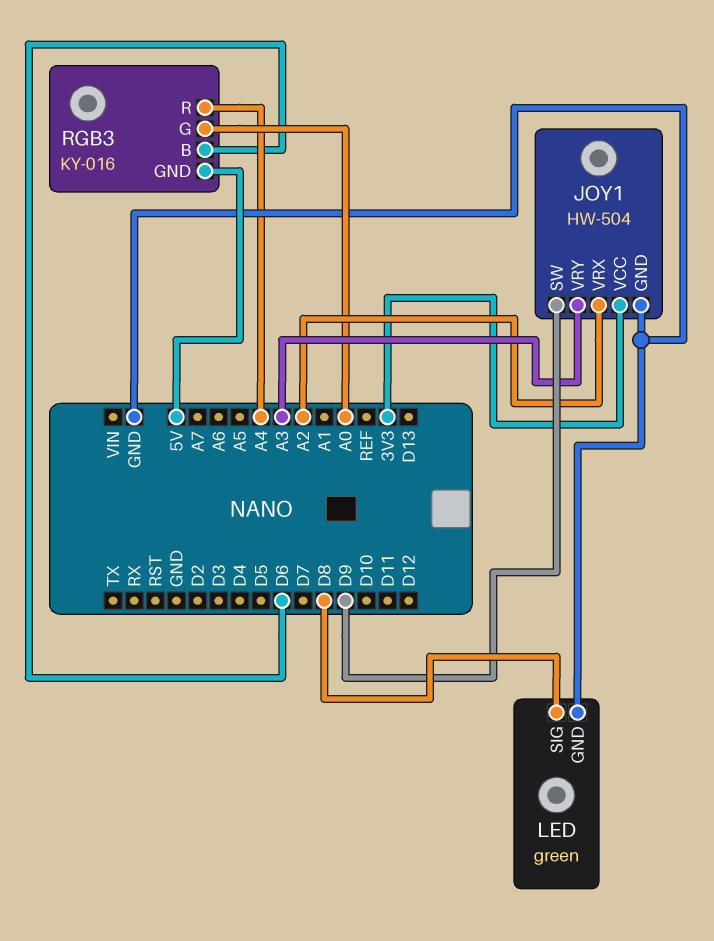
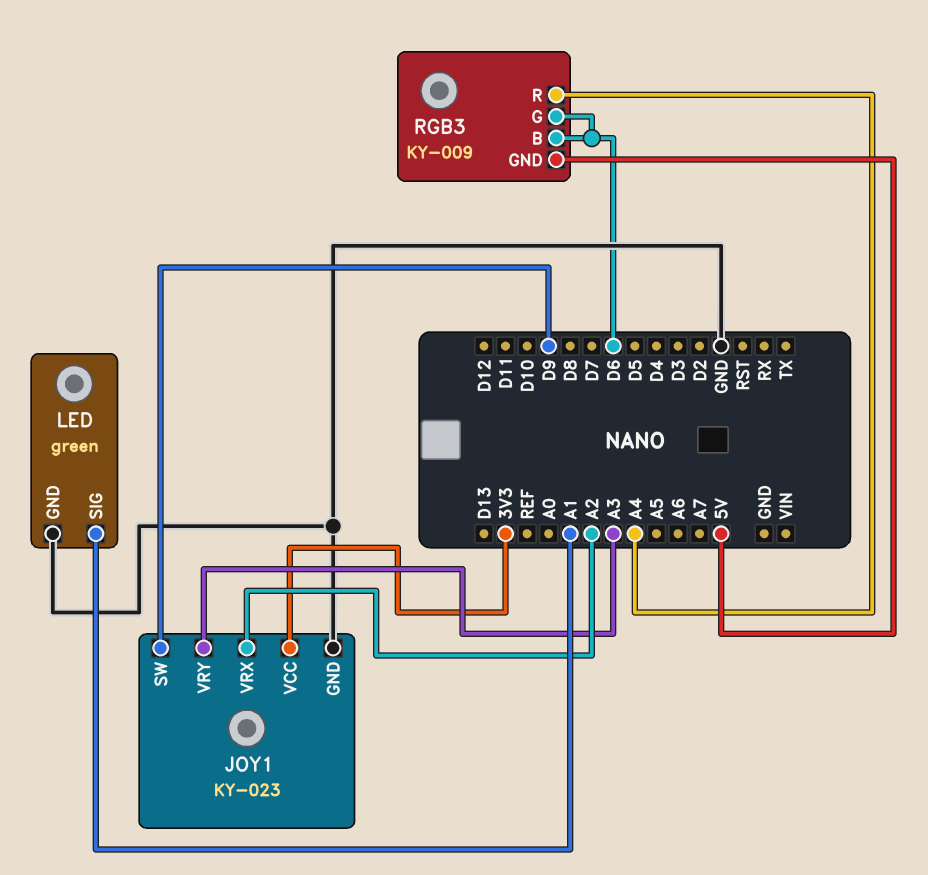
JOY1: HW-504 -> KY-023
LED pin SIG: D8 -> A1
RGB3: KY-016 -> KY-009
RGB3 pin G: A0 -> D6

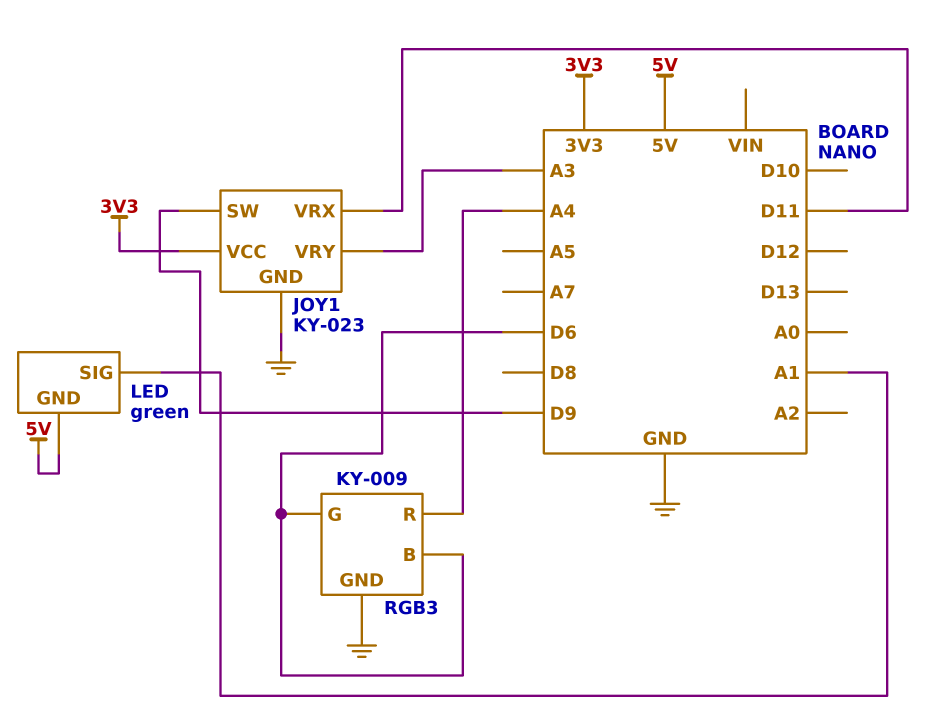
JOY1 pin VRX: A2 -> D11
LED pin GND: GND -> 5V
RGB3 pin GND: 5V -> GND

